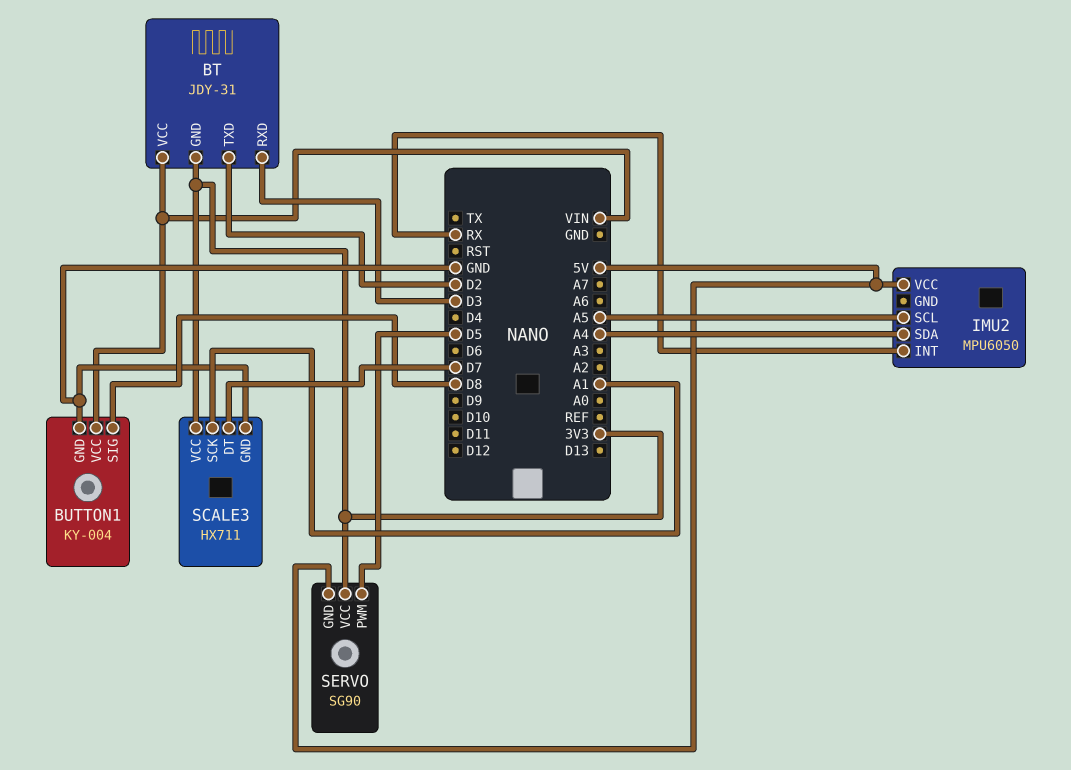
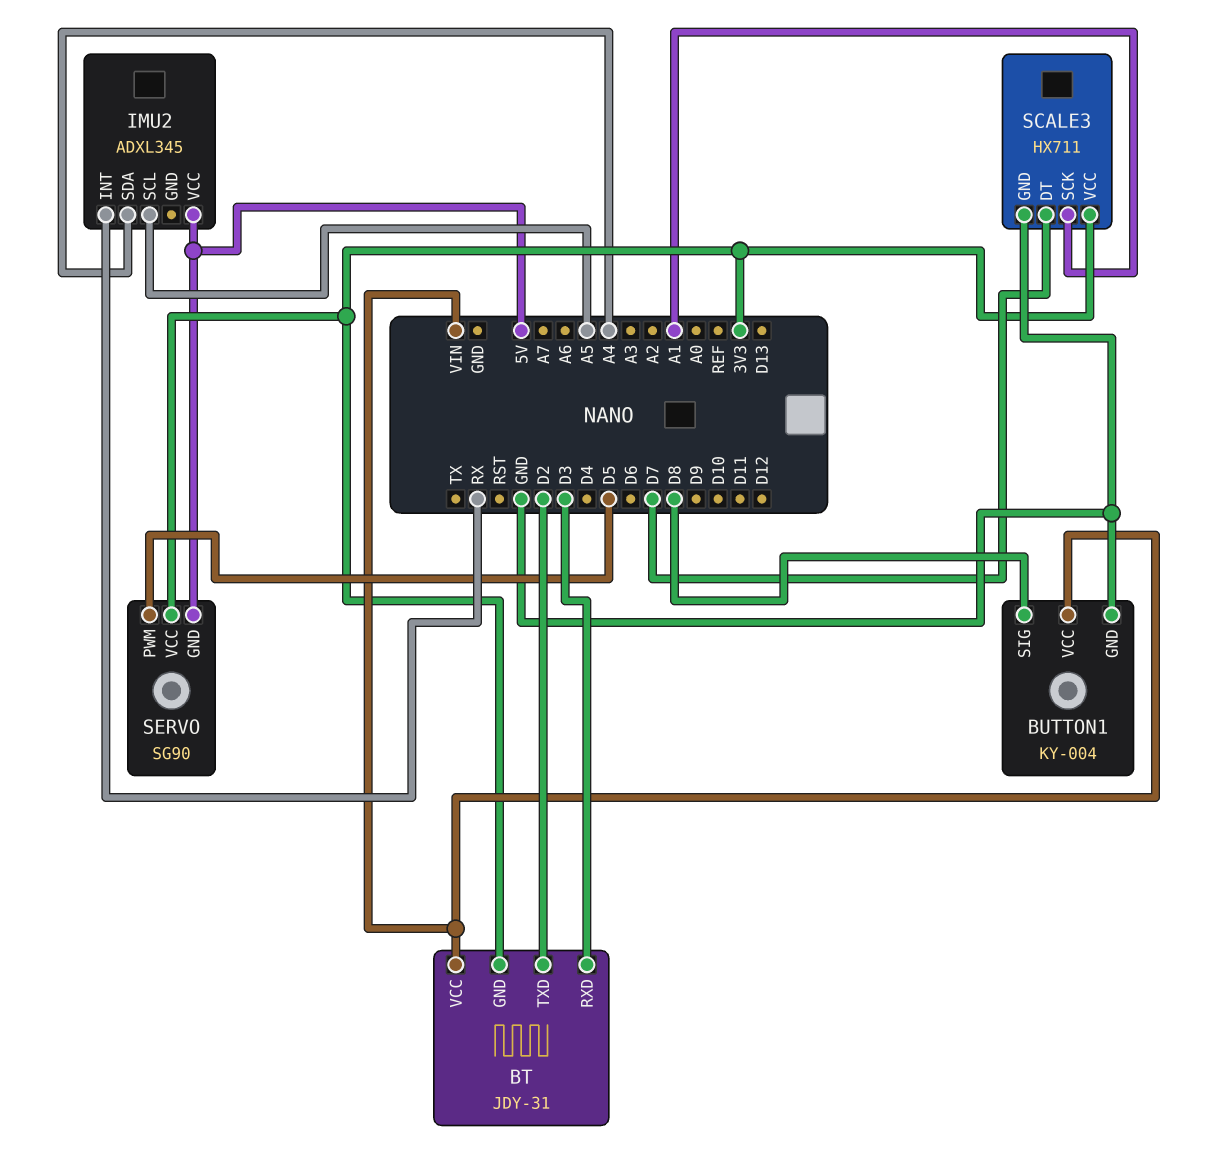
IMU2: MPU6050 -> ADXL345

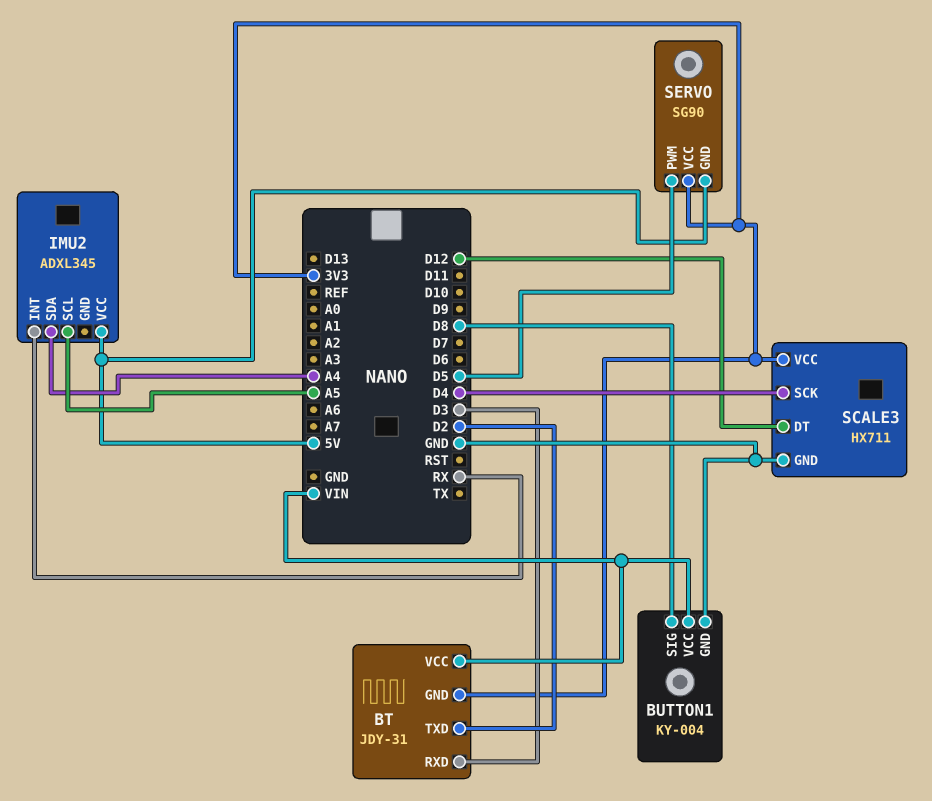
SCALE3 pin DT: D7 -> D12
SCALE3 pin SCK: A1 -> D4

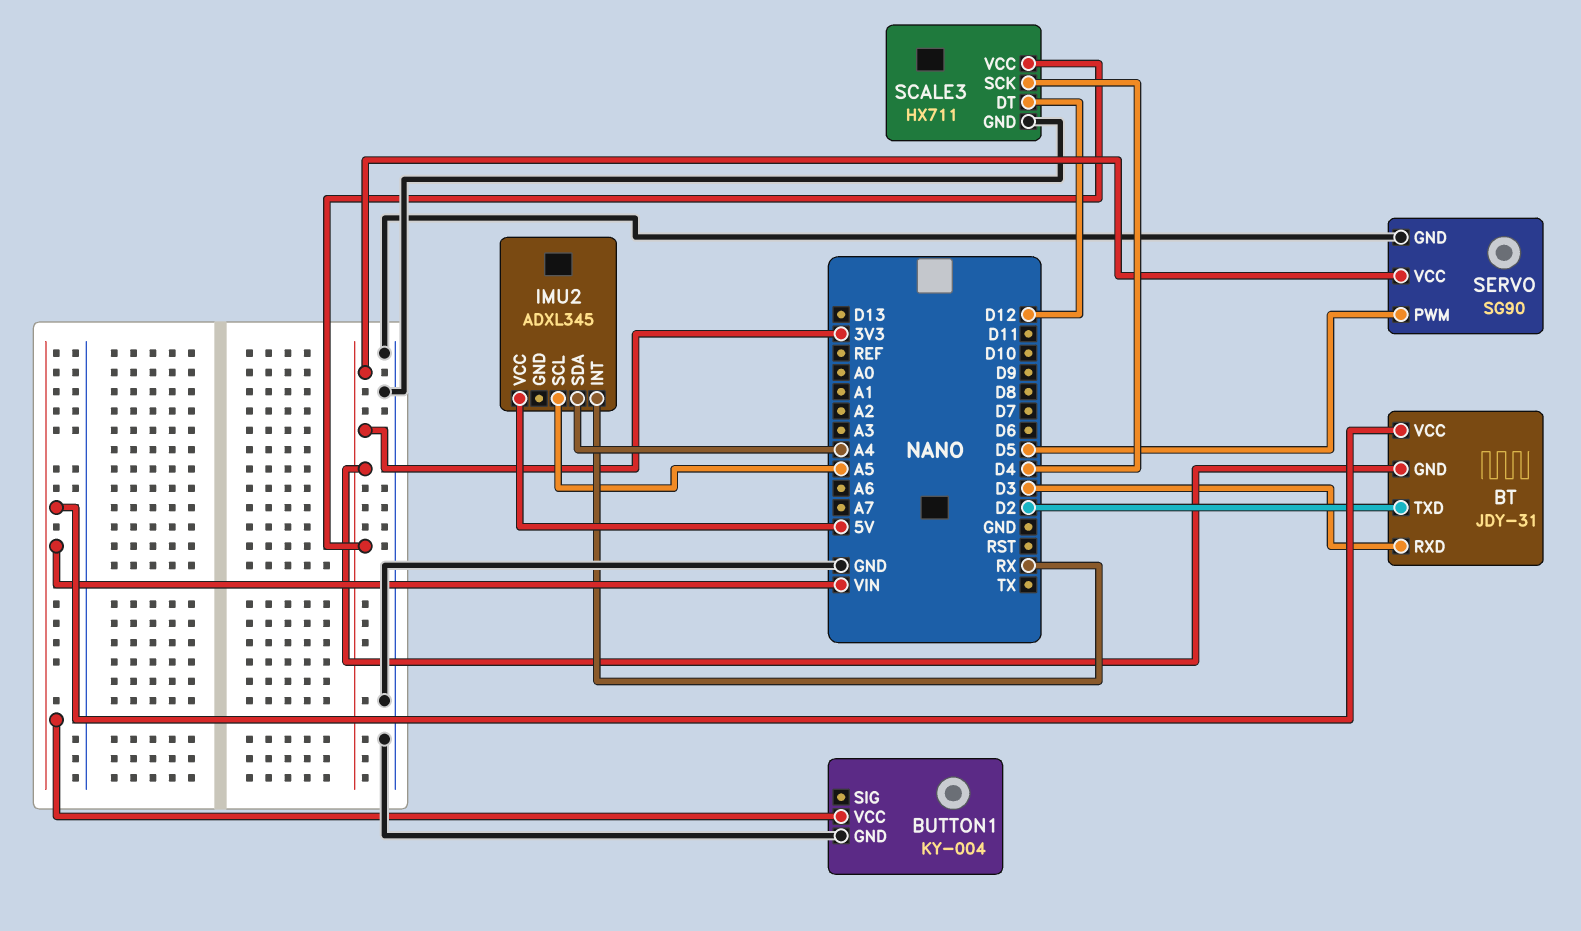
BUTTON1 pin SIG: D8 -> none
SERVO pin GND: 5V -> GND

